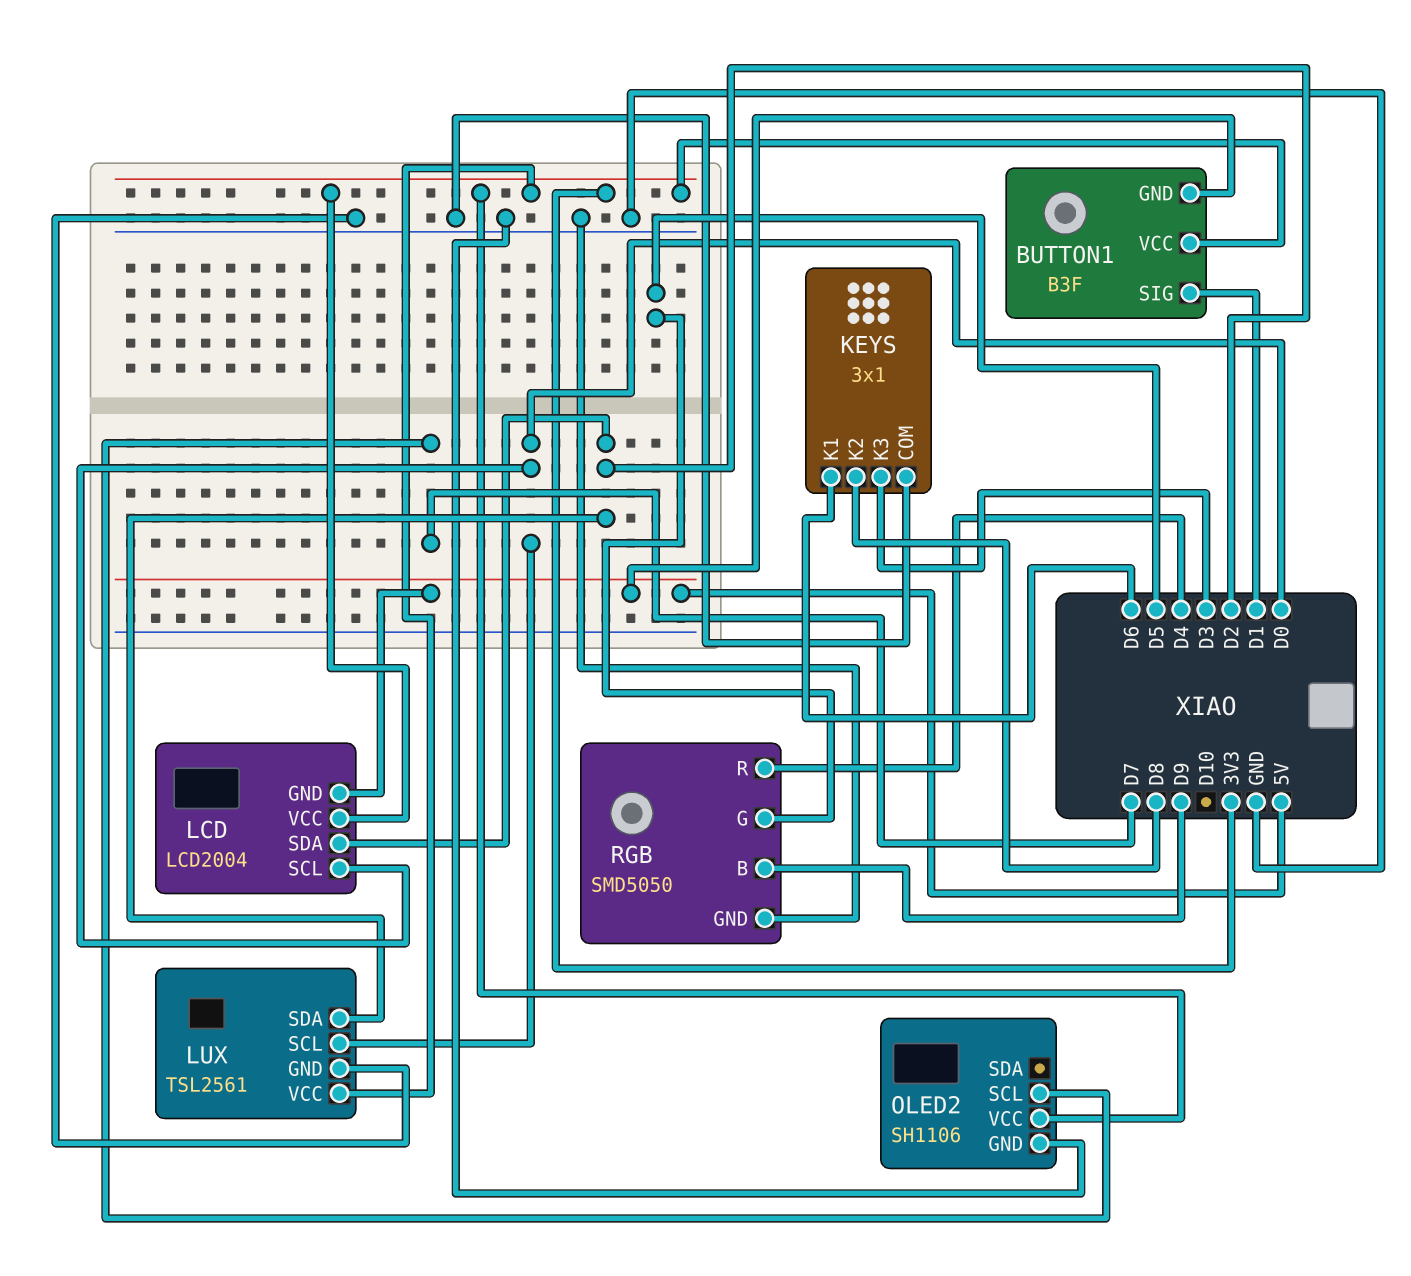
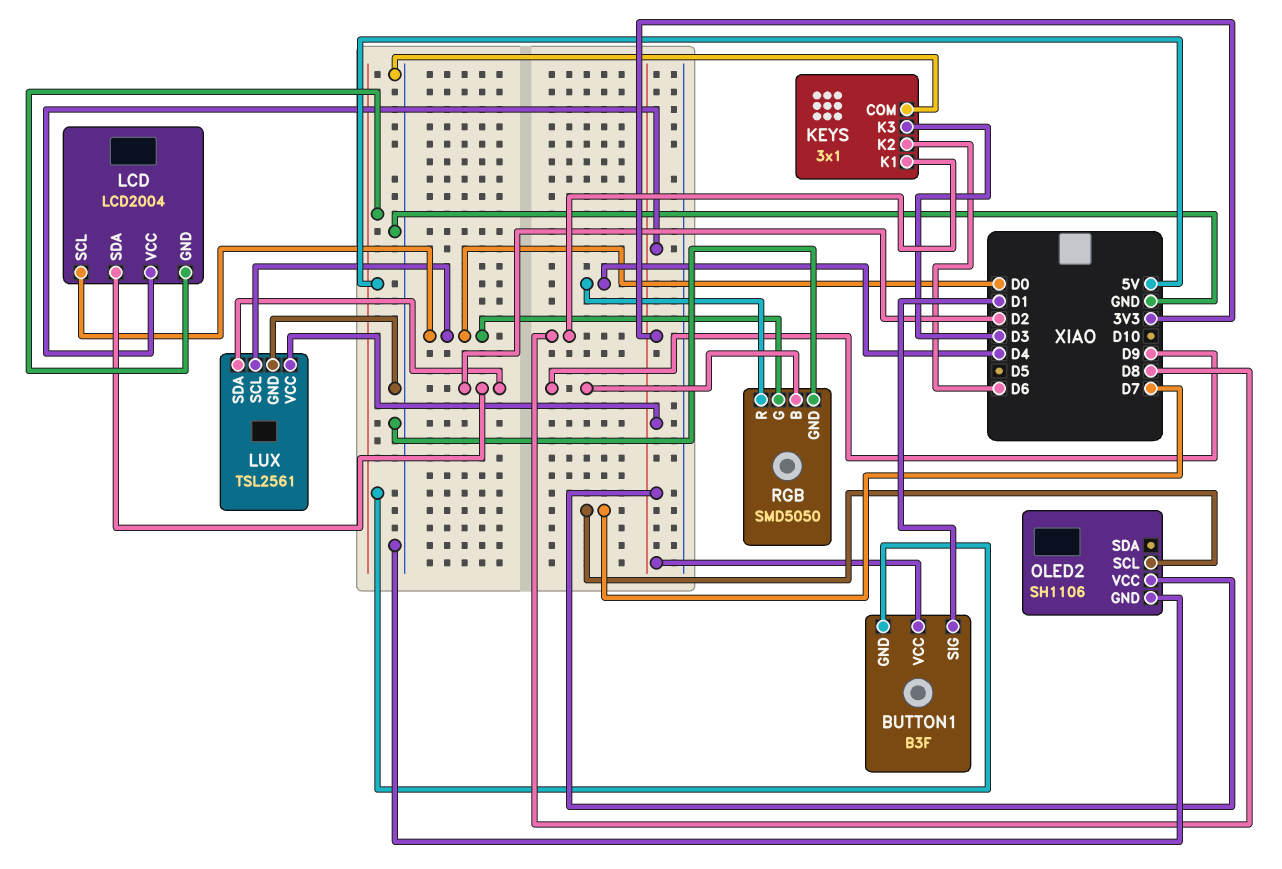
KEYS pin K1: D6 -> D8
KEYS pin K2: D8 -> D6
RGB pin G: D5 -> D0

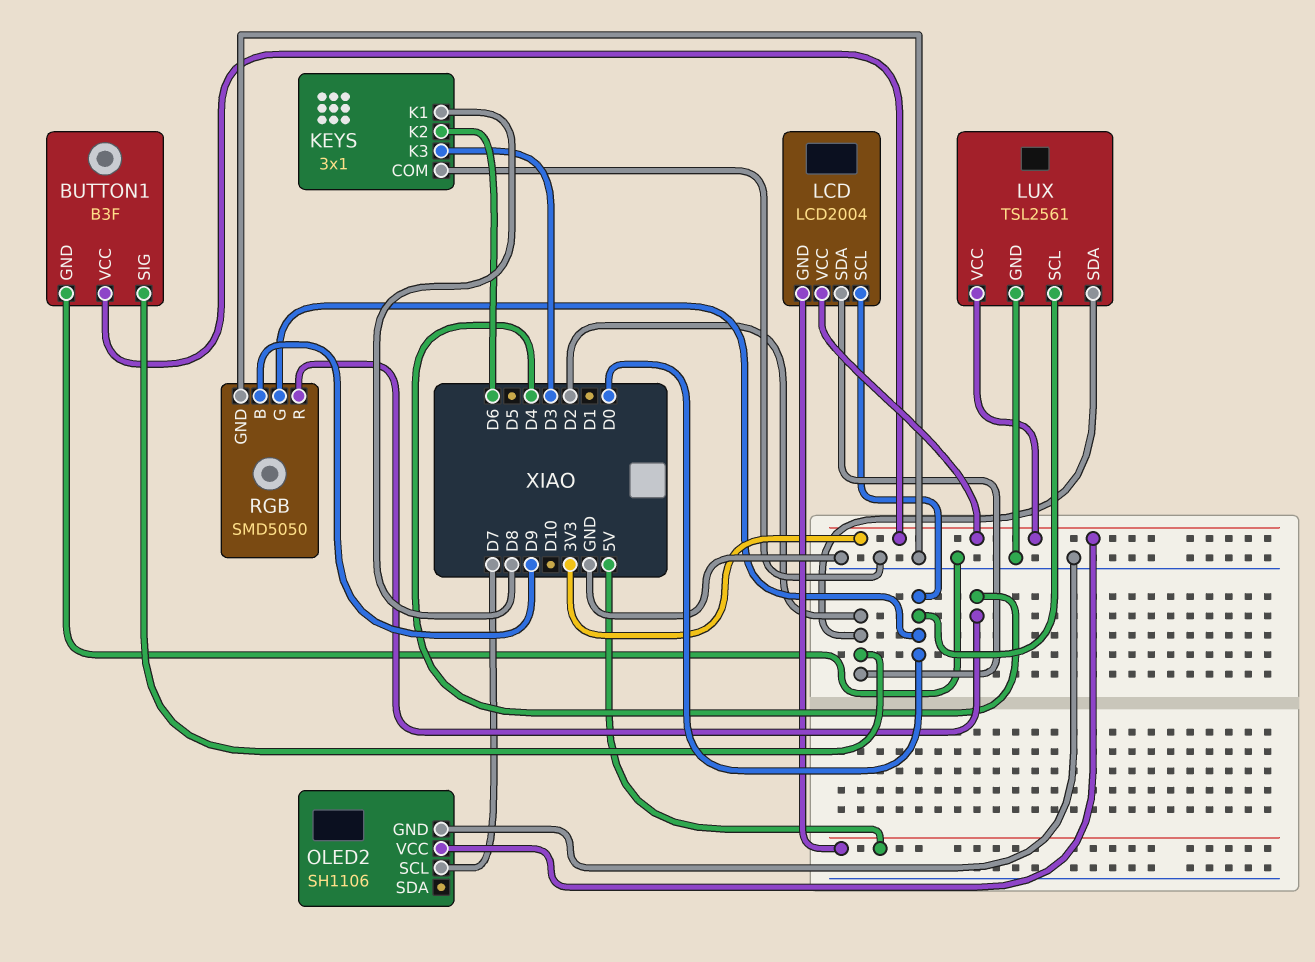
BUTTON1 pin GND: 5V -> GND
BUTTON1 pin SIG: D1 -> D2

